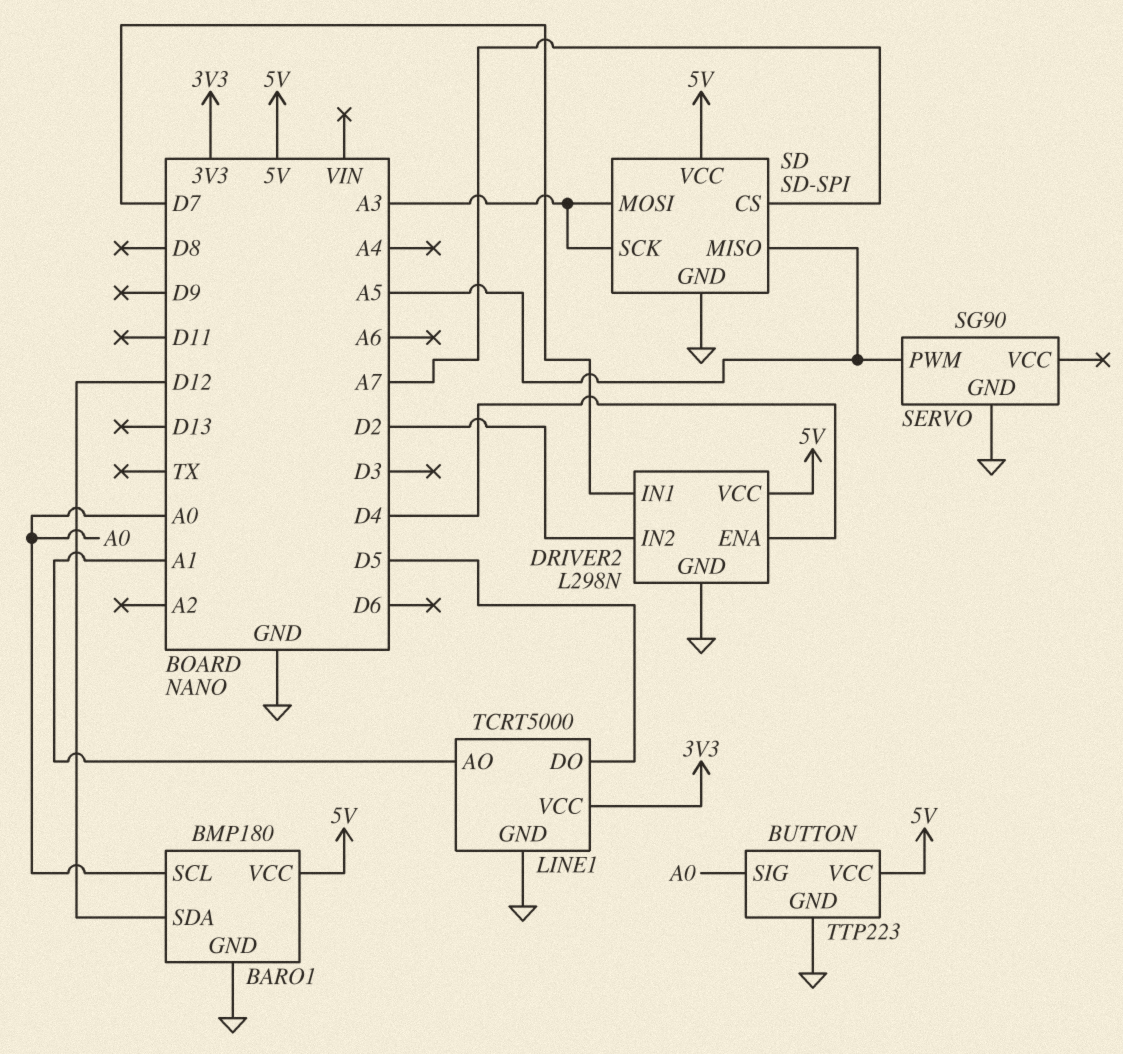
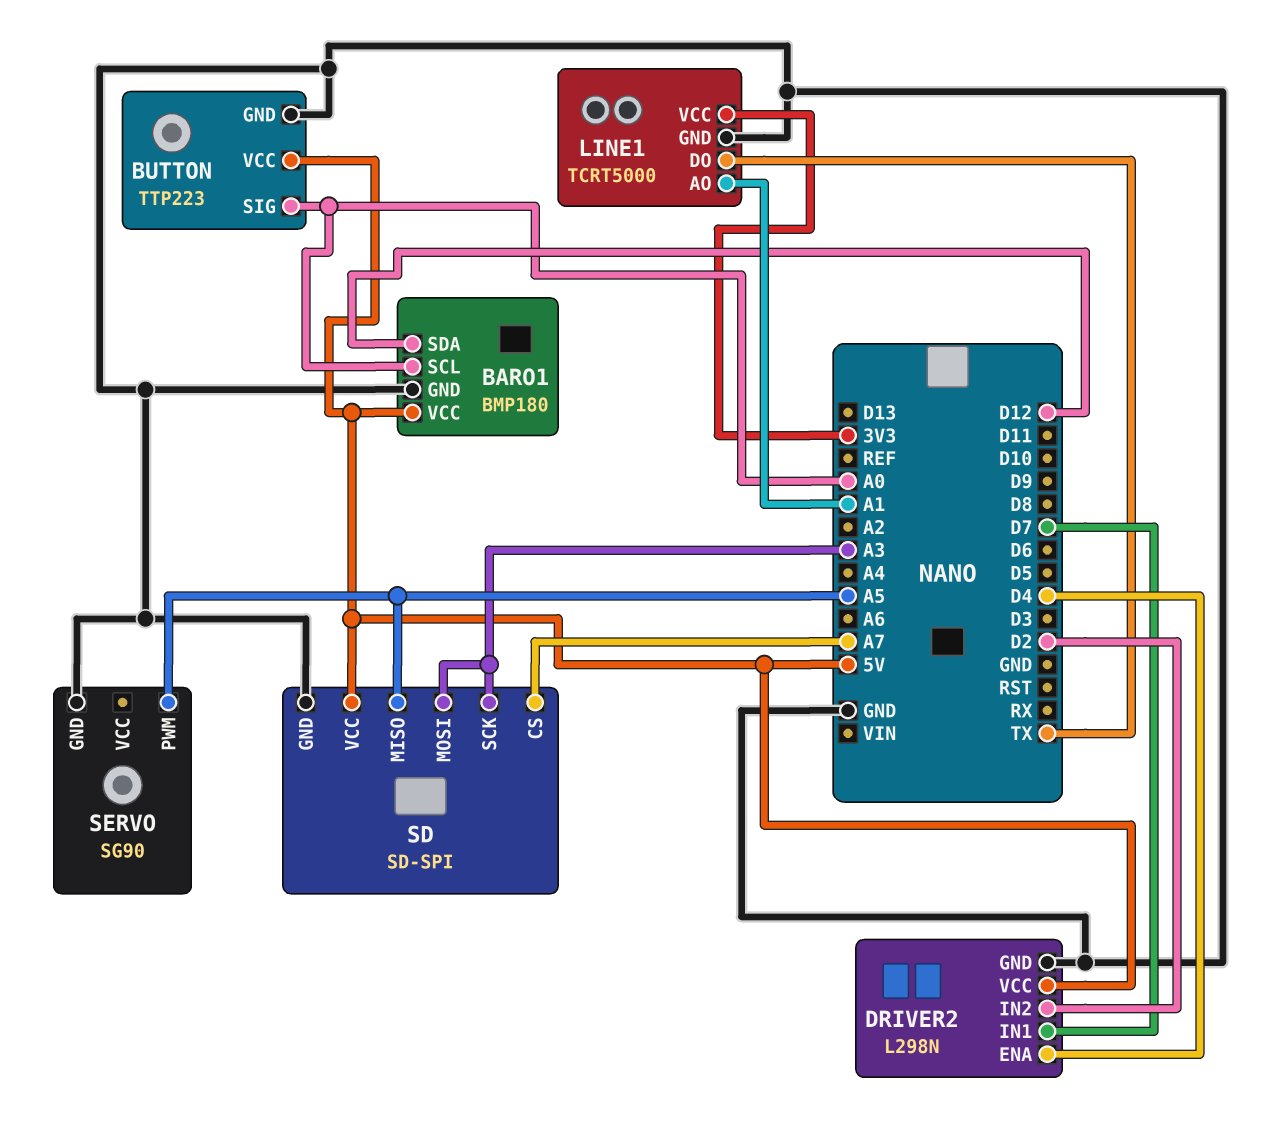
LINE1 pin DO: D5 -> TX

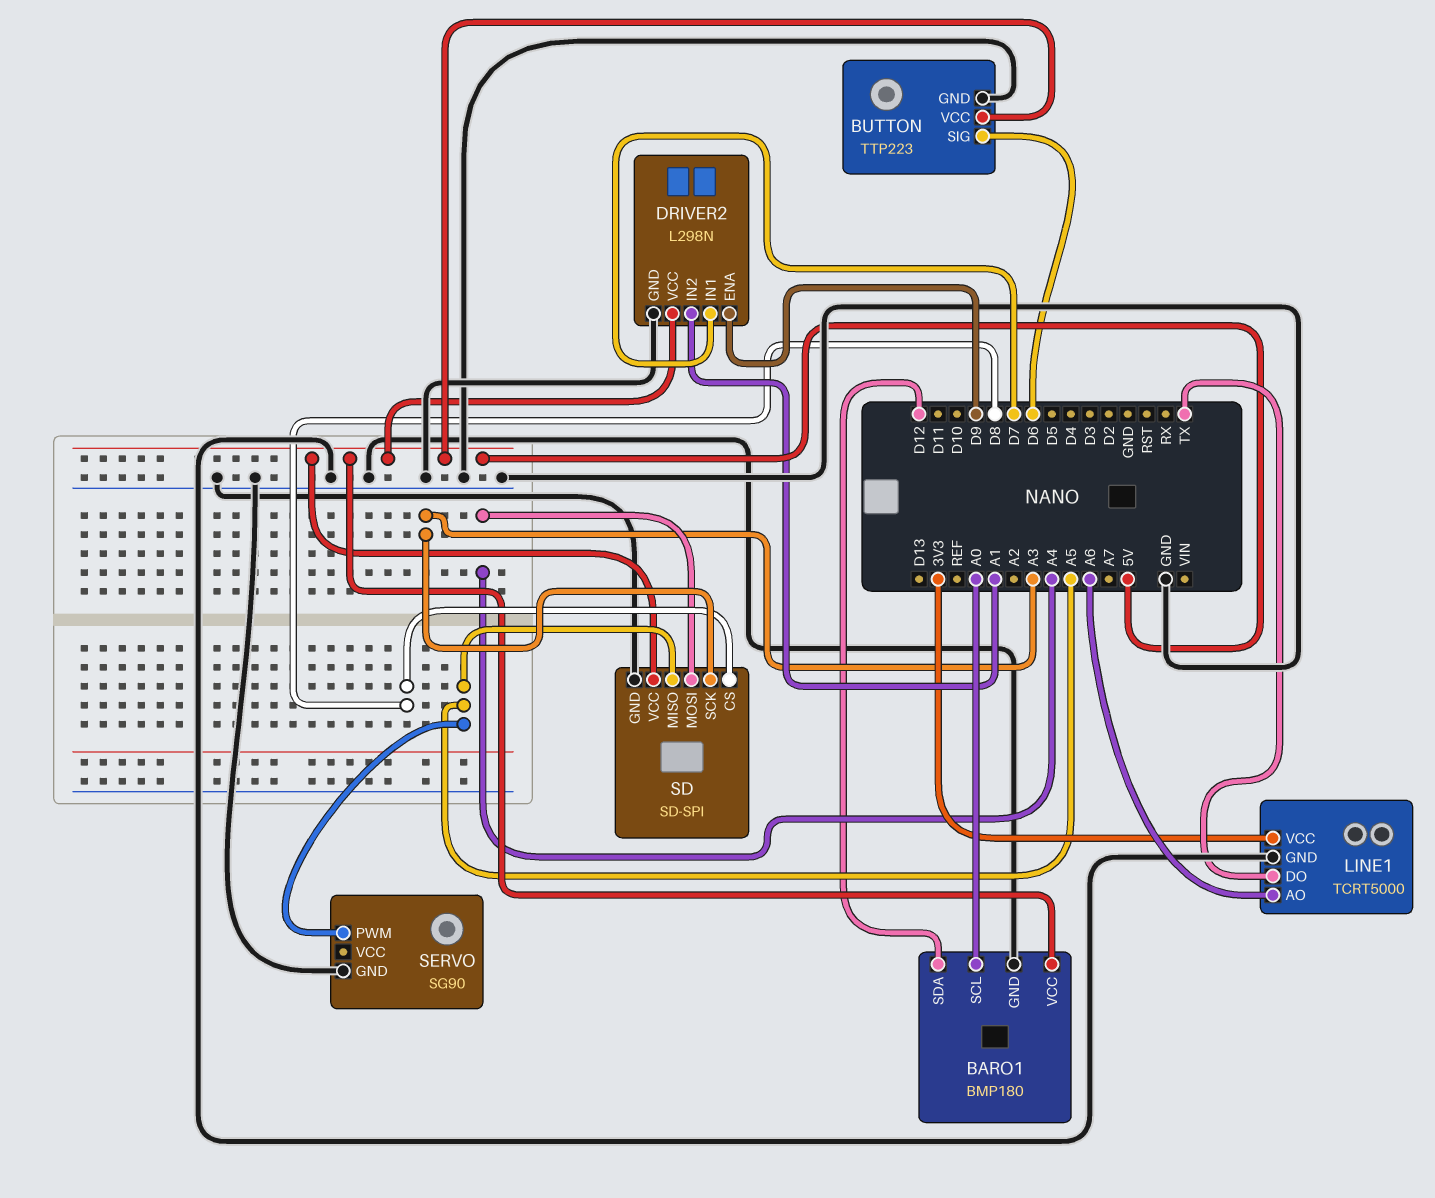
BUTTON pin SIG: A0 -> D6
DRIVER2 pin ENA: D4 -> D9
DRIVER2 pin IN2: D2 -> A1
LINE1 pin AO: A1 -> A6
SD pin CS: A7 -> D8
SD pin MOSI: A3 -> A4

